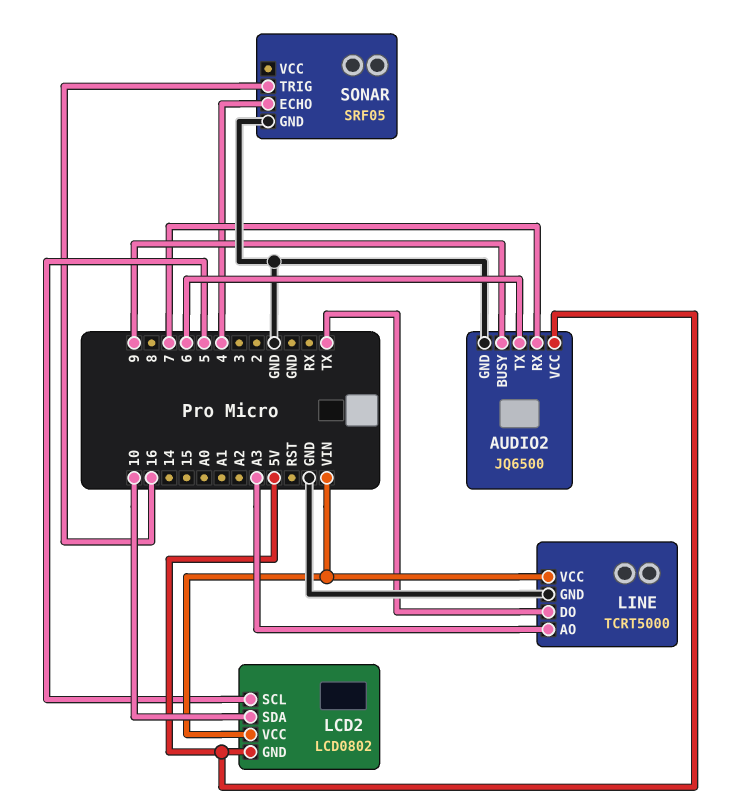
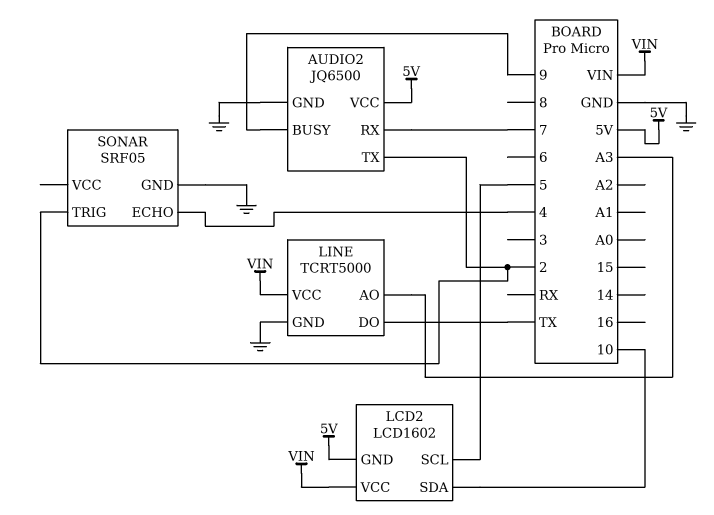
AUDIO2 pin TX: 6 -> 2
LCD2: LCD0802 -> LCD1602
SONAR pin TRIG: 16 -> 2

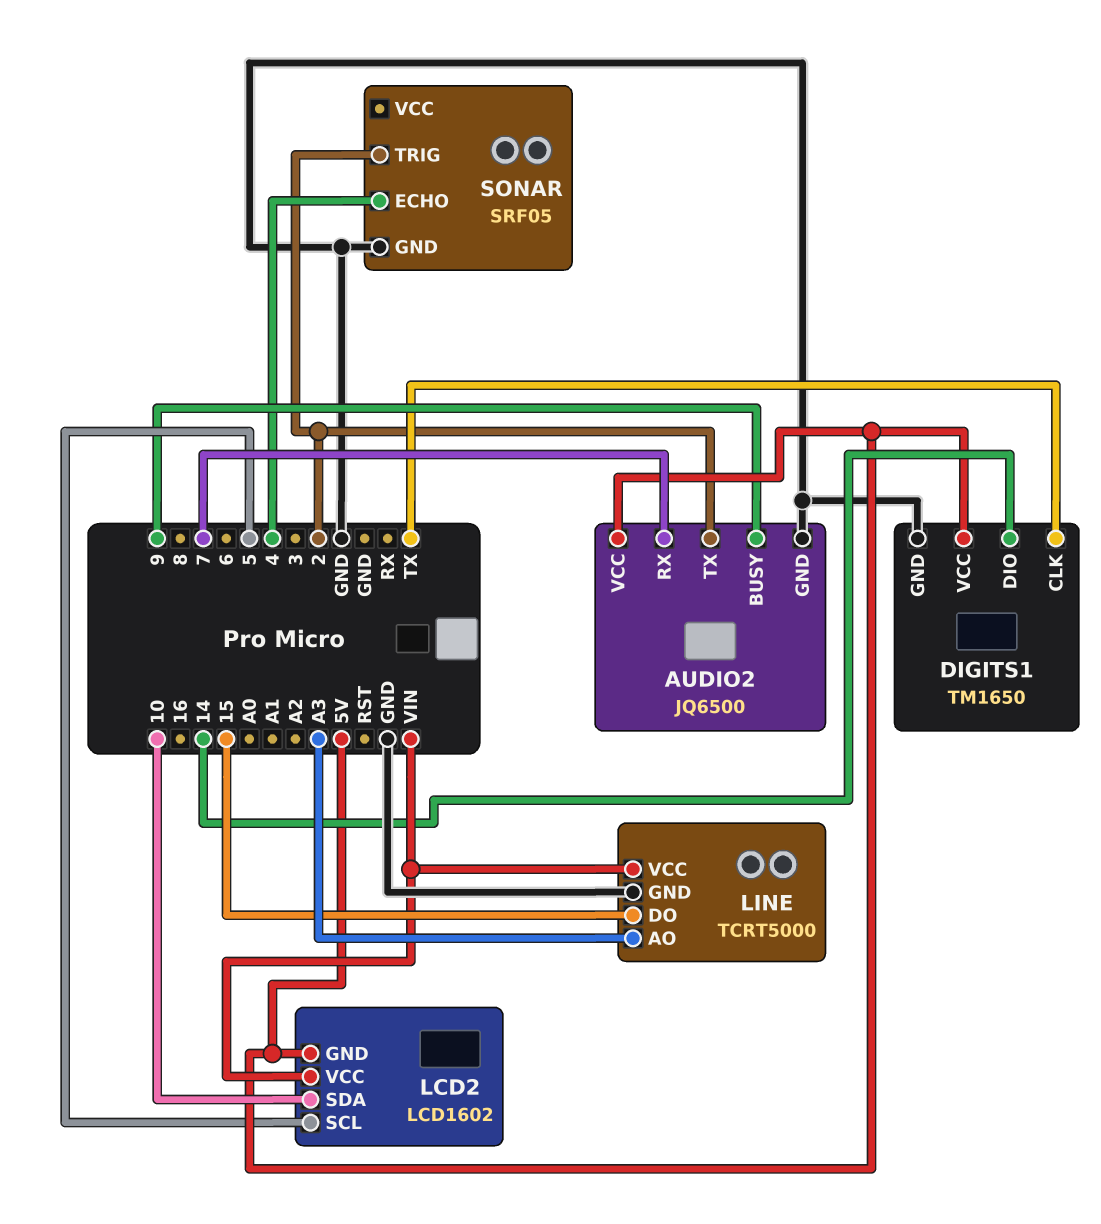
DIGITS1: none -> TM1650
DIGITS1 pin CLK: none -> TX
DIGITS1 pin DIO: none -> 14
DIGITS1 pin GND: none -> GND
DIGITS1 pin VCC: none -> 5V
LINE pin DO: TX -> 15

